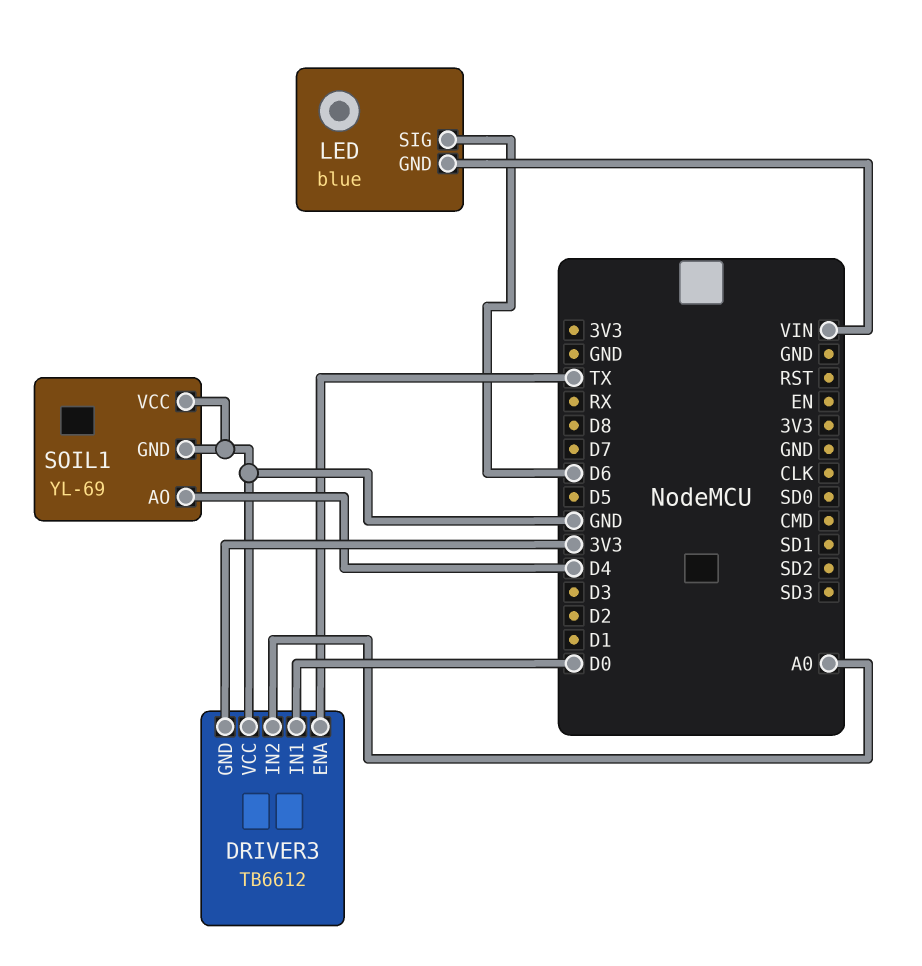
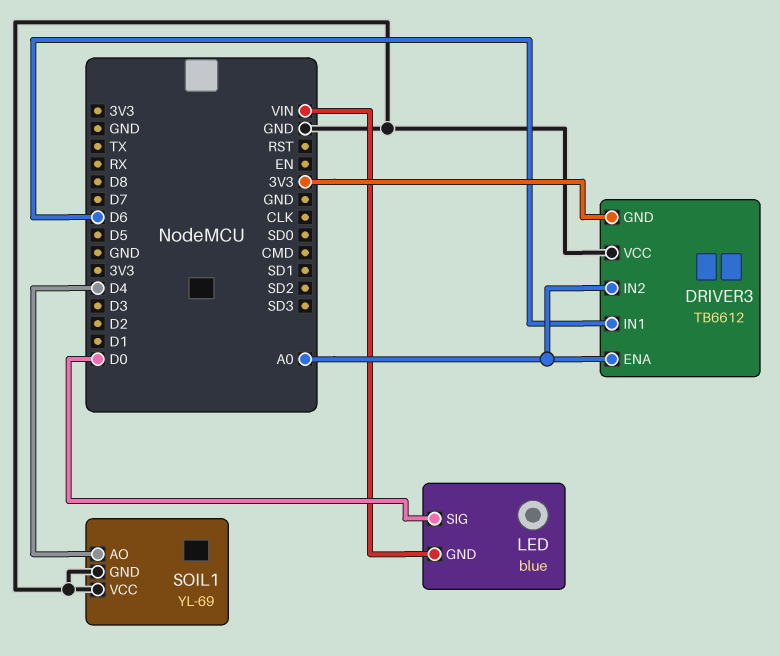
DRIVER3 pin ENA: TX -> A0
DRIVER3 pin IN1: D0 -> D6
LED pin SIG: D6 -> D0

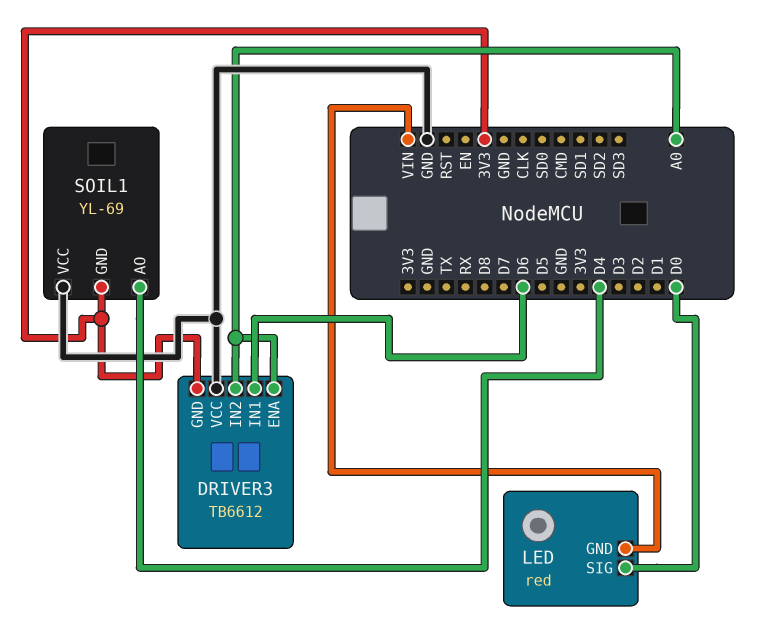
LED: blue -> red
SOIL1 pin GND: GND -> 3V3

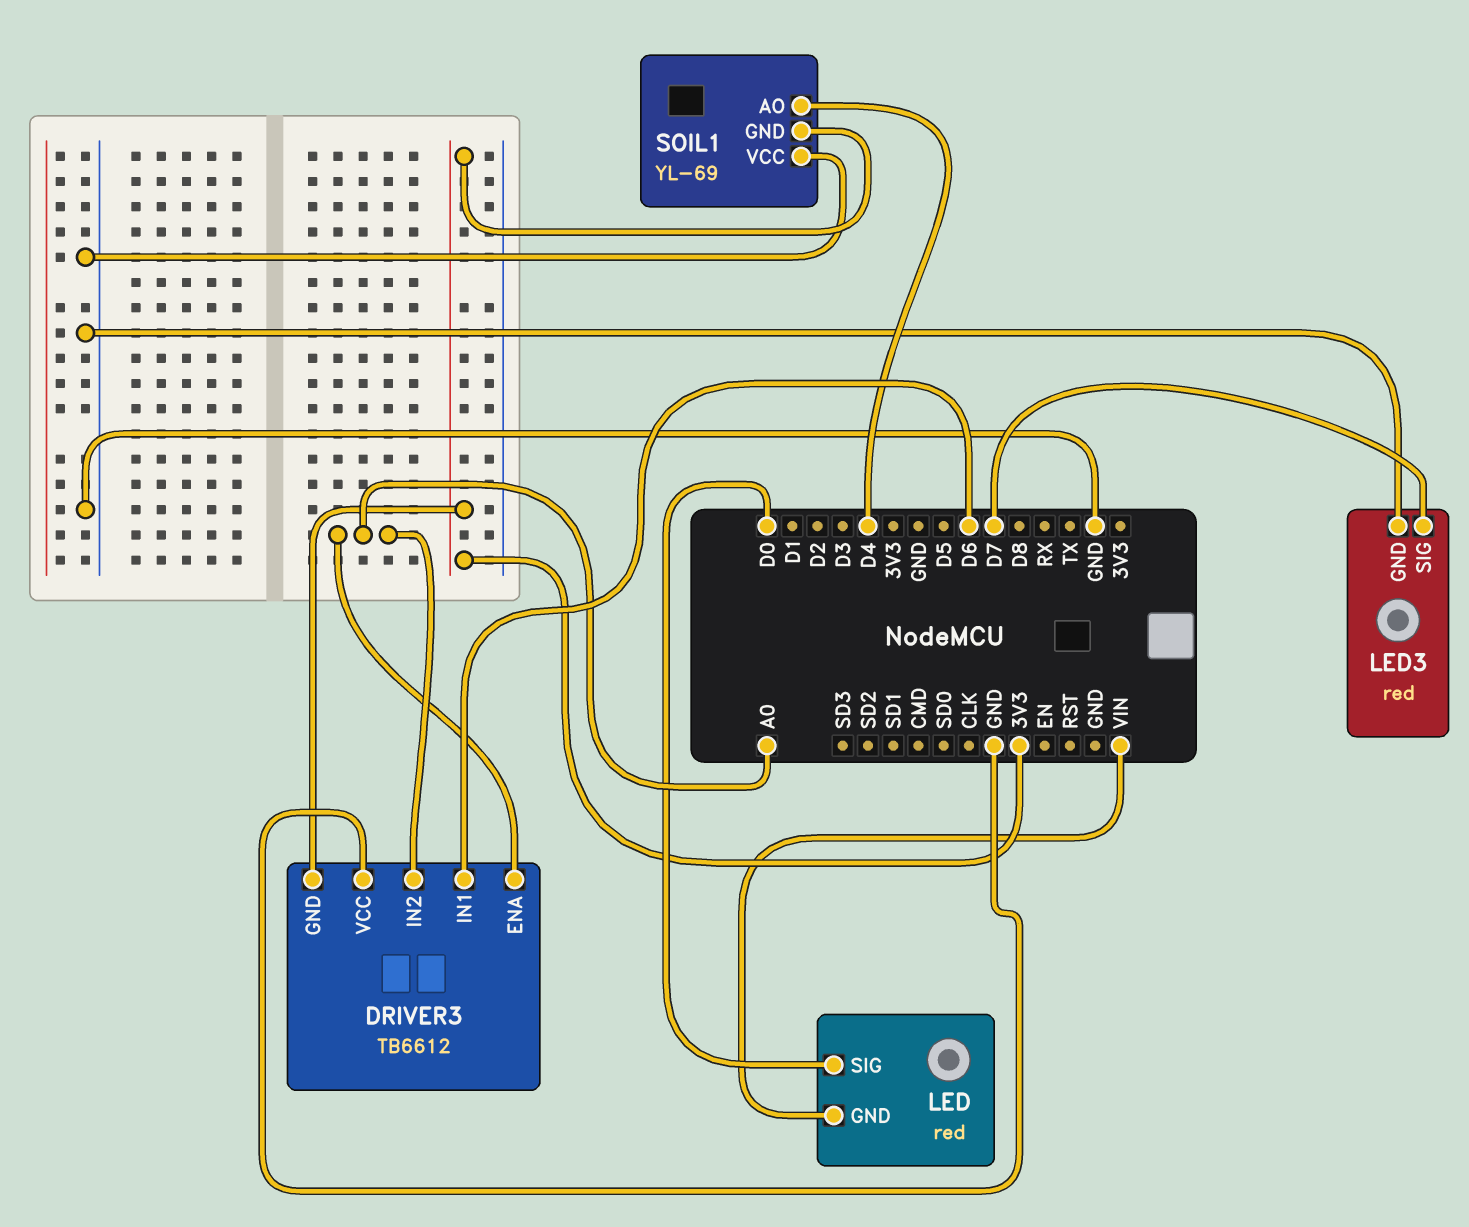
LED3: none -> red
LED3 pin GND: none -> GND
LED3 pin SIG: none -> D7

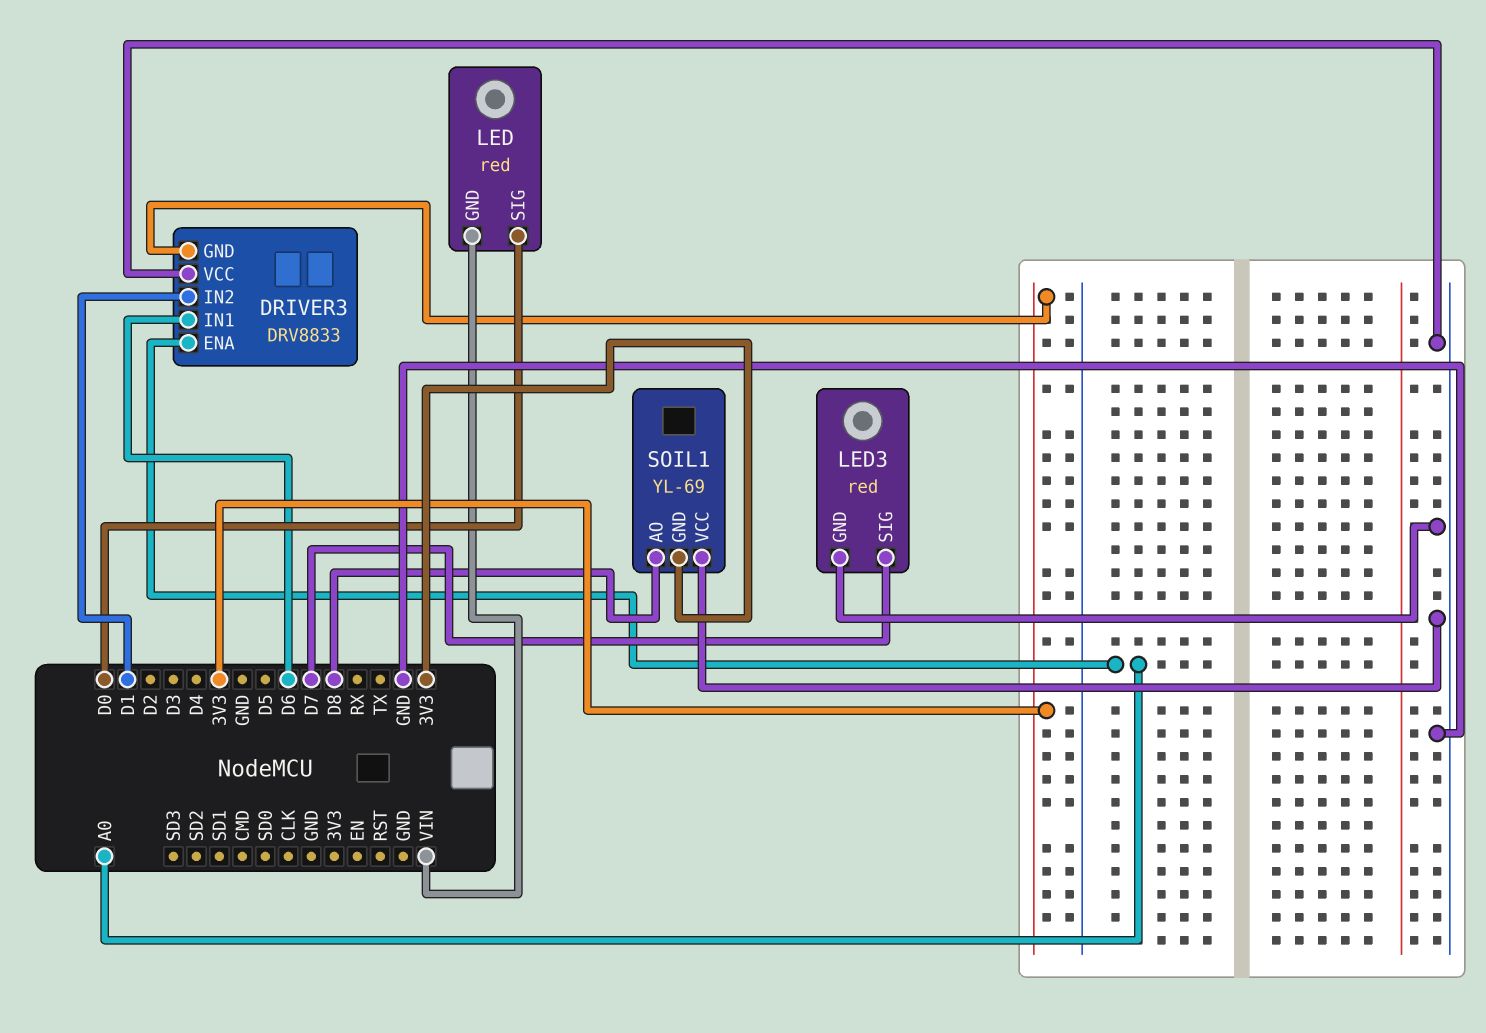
DRIVER3: TB6612 -> DRV8833
DRIVER3 pin IN2: A0 -> D1
SOIL1 pin AO: D4 -> D8

